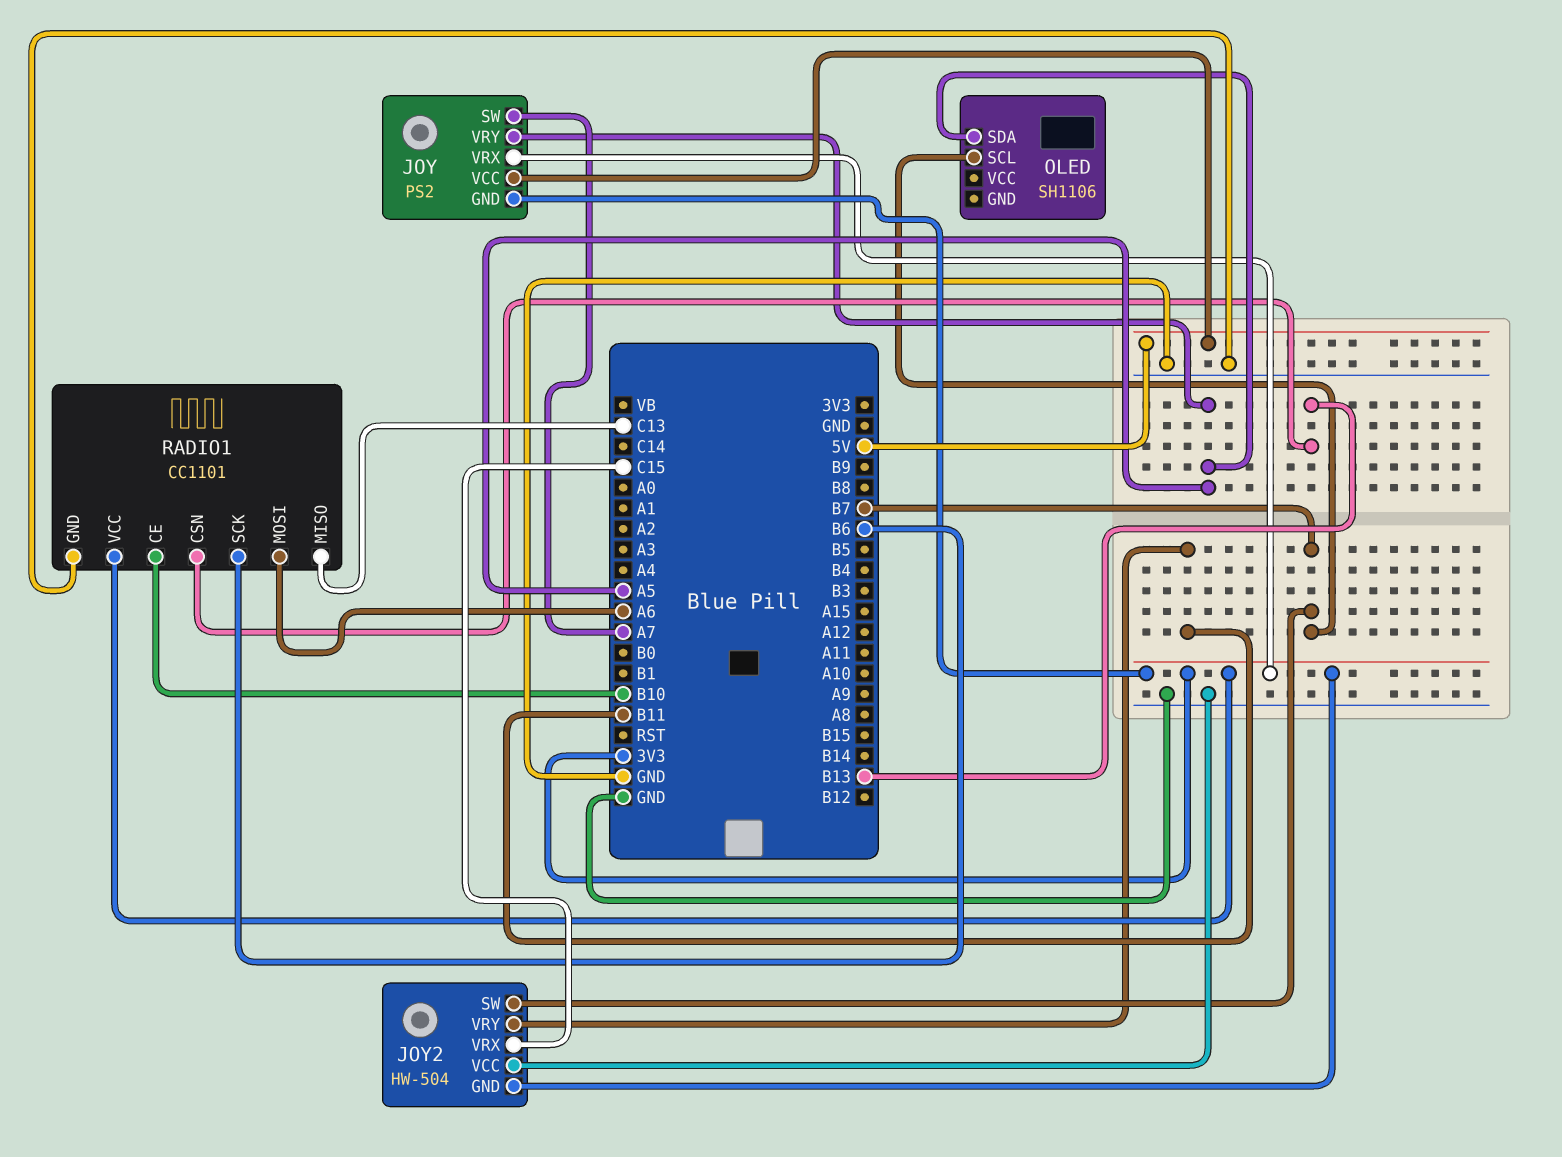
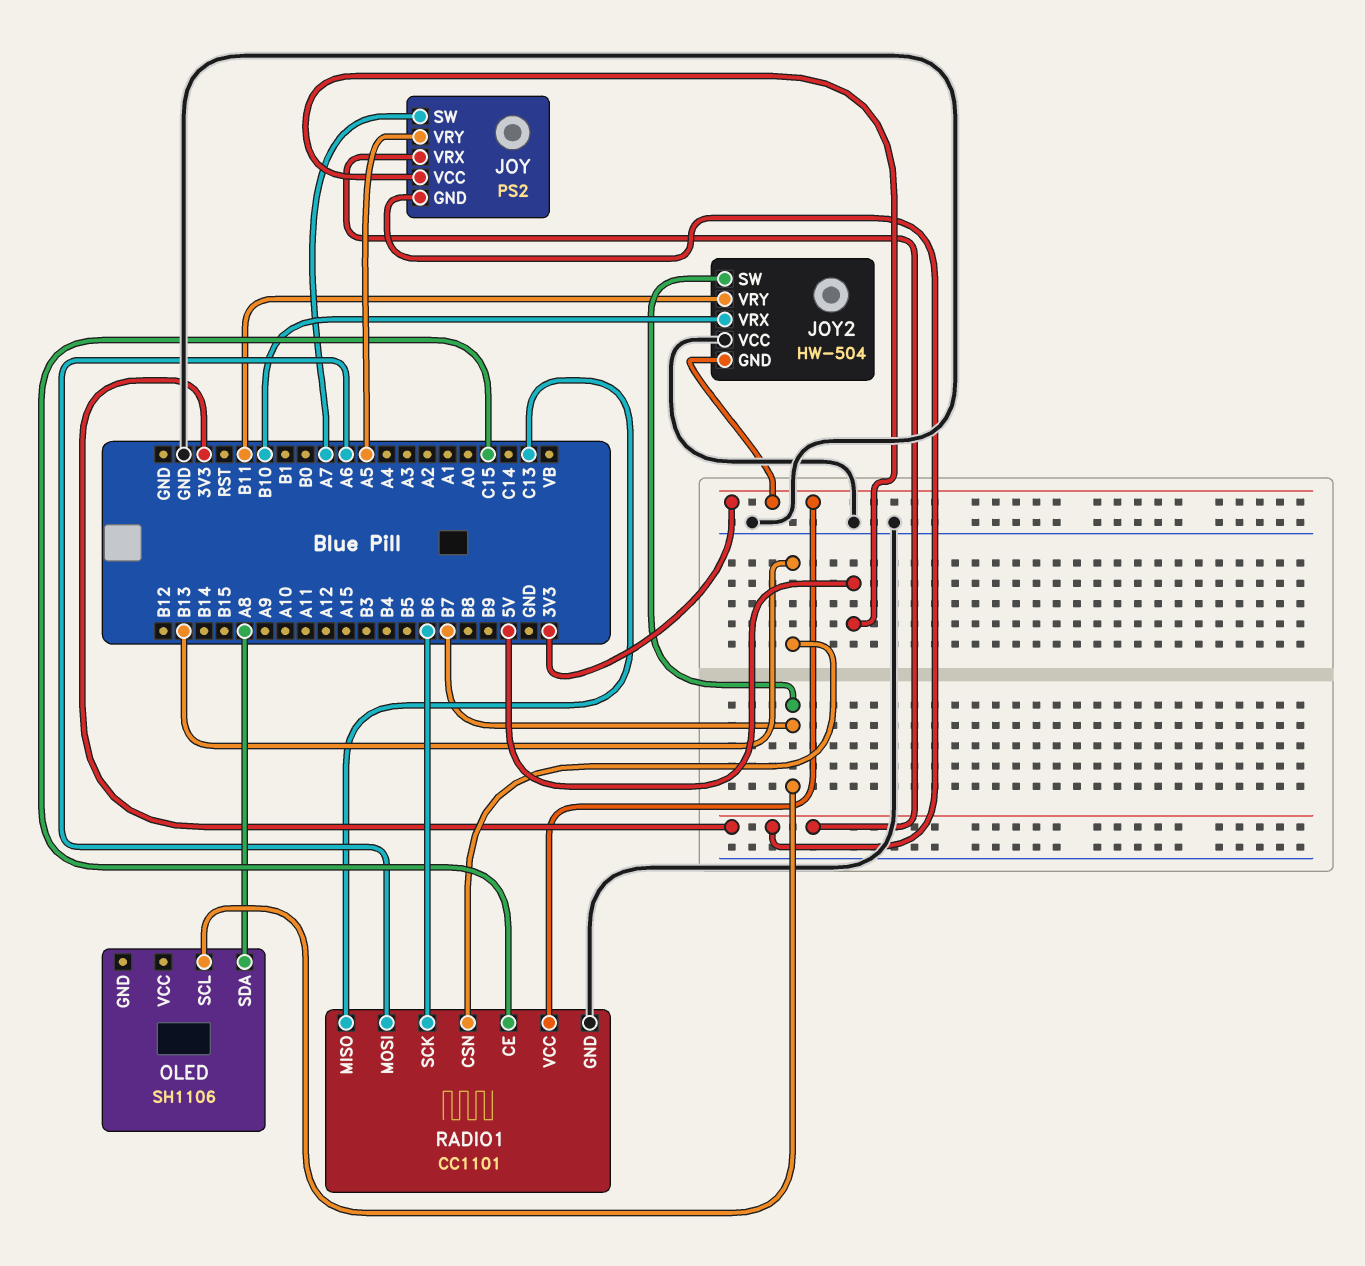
JOY2 pin VRX: C15 -> B10
OLED pin SDA: A5 -> A8
RADIO1 pin CE: B10 -> C15

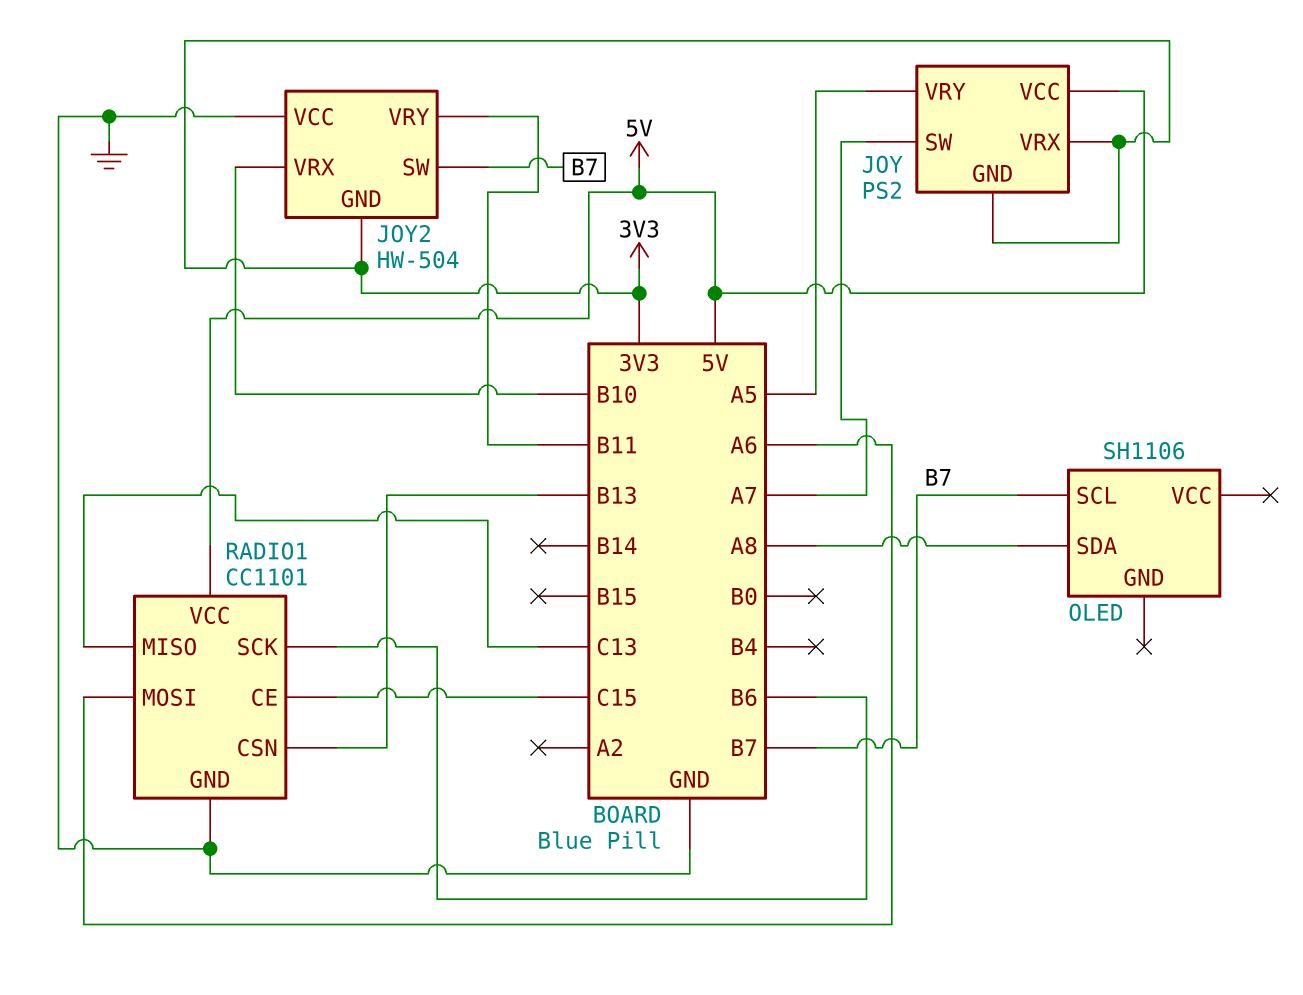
RADIO1 pin VCC: 3V3 -> 5V

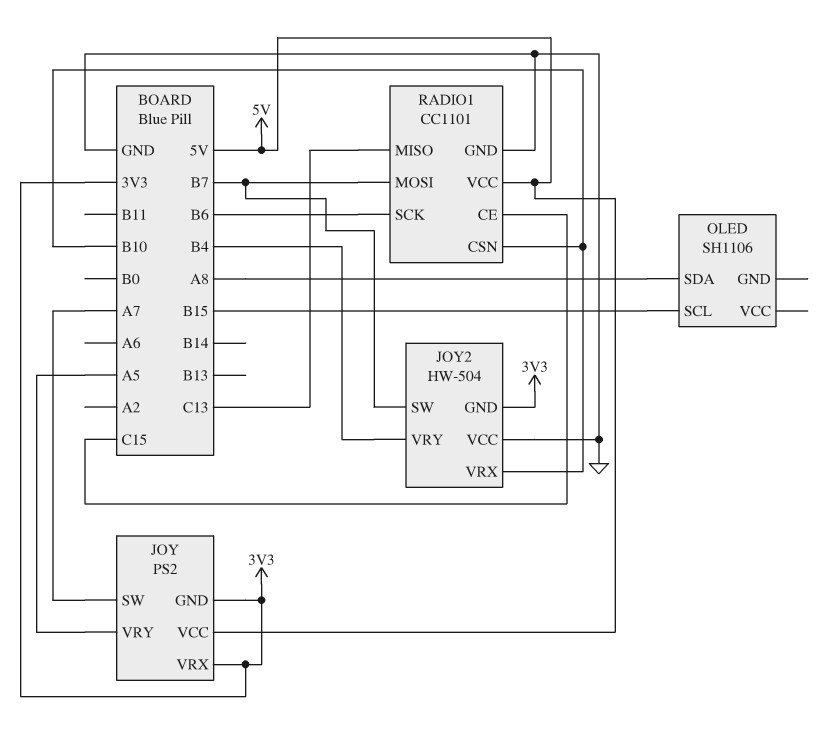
JOY2 pin VRY: B11 -> B4
OLED pin SCL: B7 -> B15
RADIO1 pin CSN: B13 -> B10
RADIO1 pin MOSI: A6 -> B7

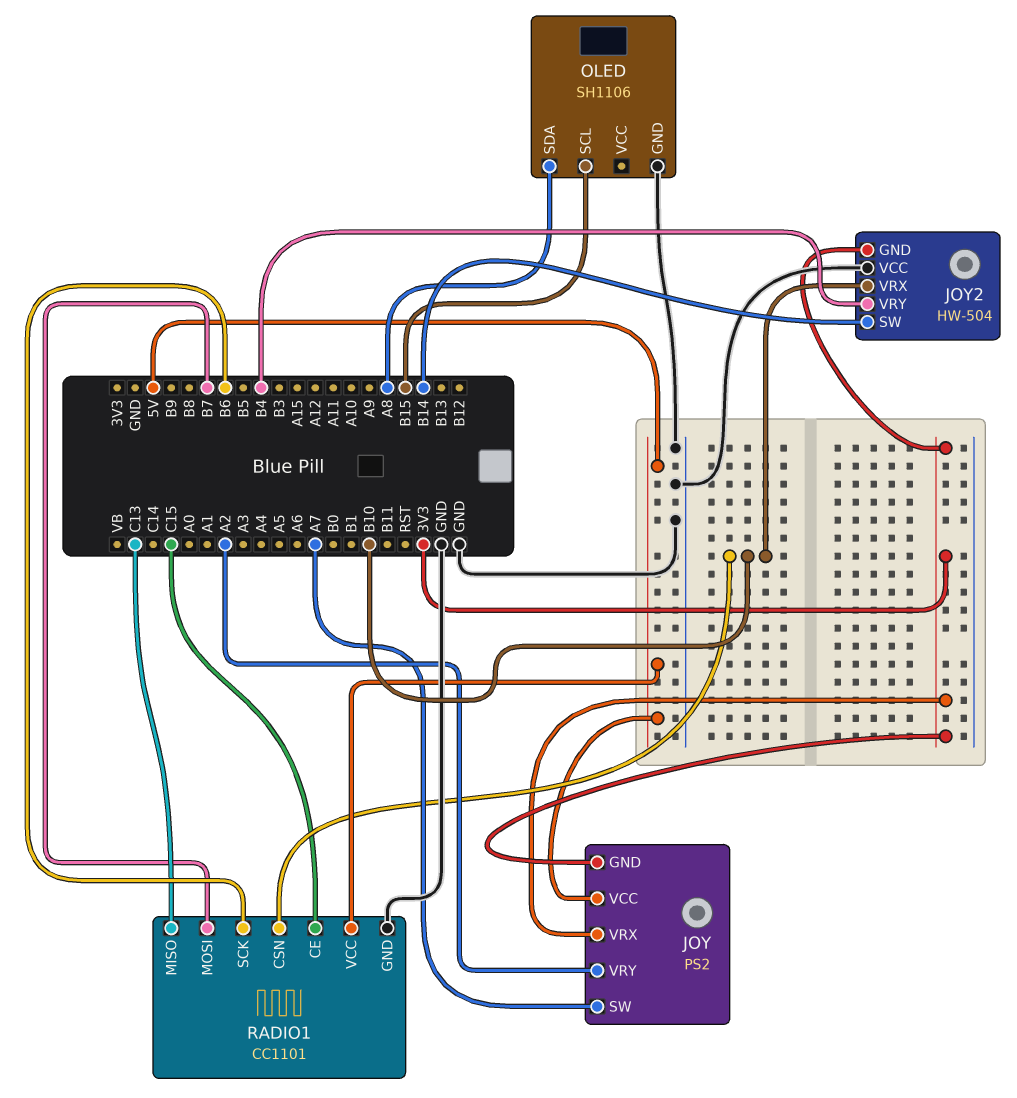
JOY pin VRY: A5 -> A2
JOY2 pin SW: B7 -> B14
OLED pin GND: none -> GND

